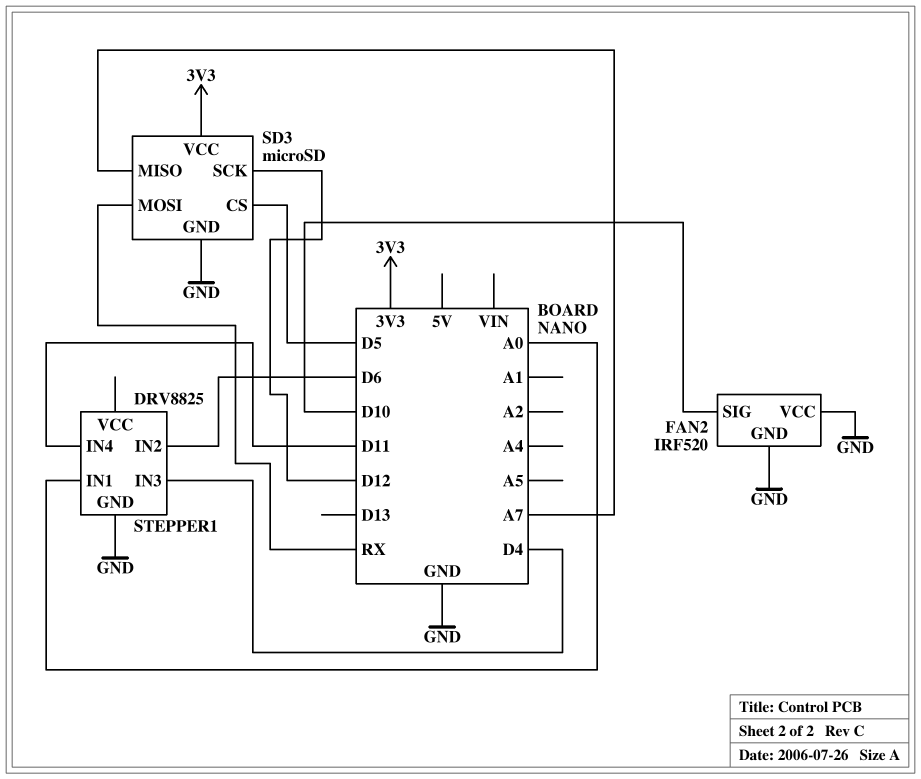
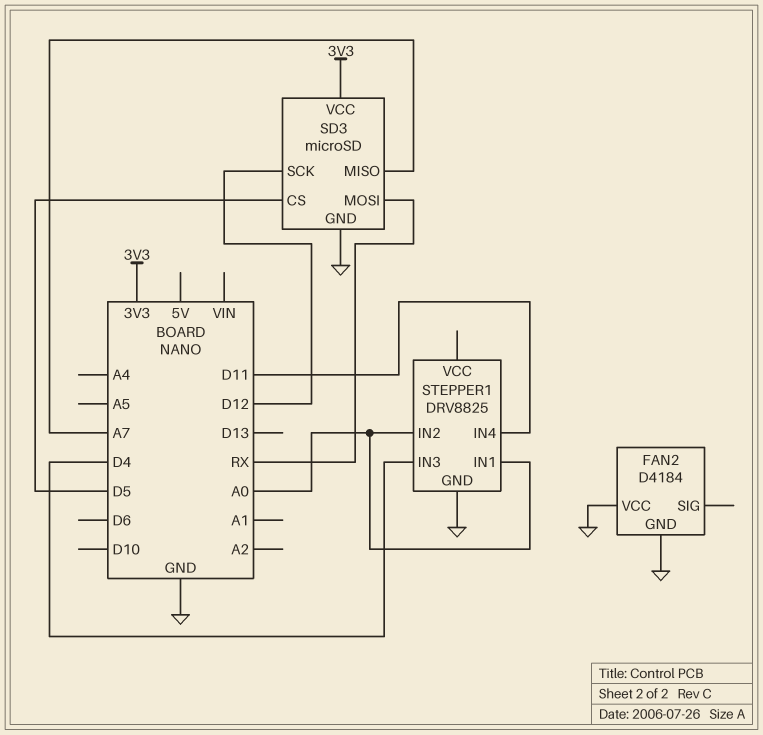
FAN2: IRF520 -> D4184
FAN2 pin SIG: D10 -> none
STEPPER1 pin IN2: D6 -> A0

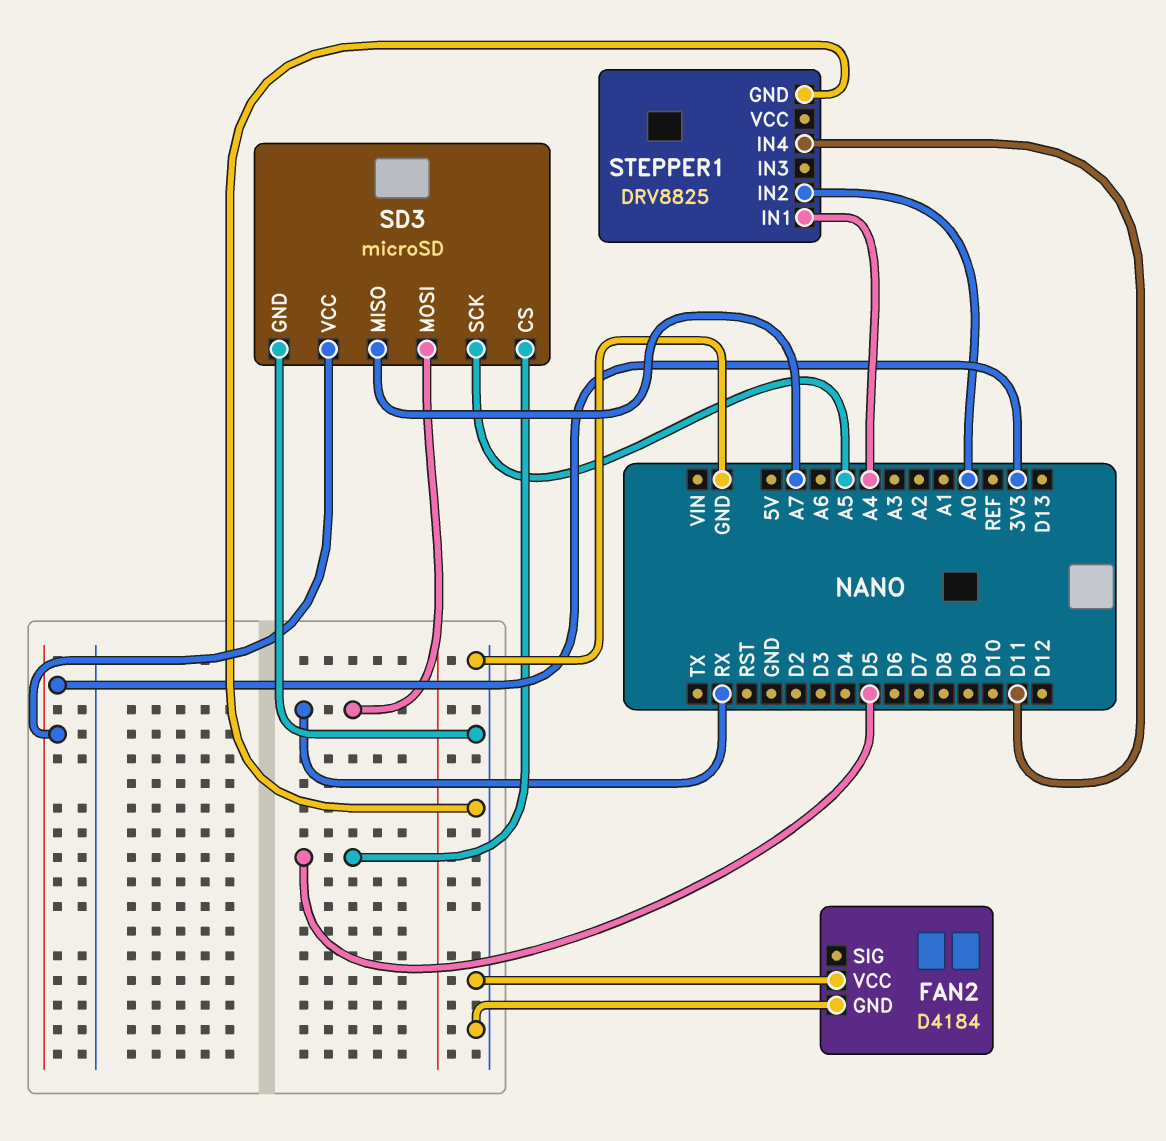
SD3 pin SCK: D12 -> A5
STEPPER1 pin IN1: A0 -> A4
STEPPER1 pin IN3: D4 -> none

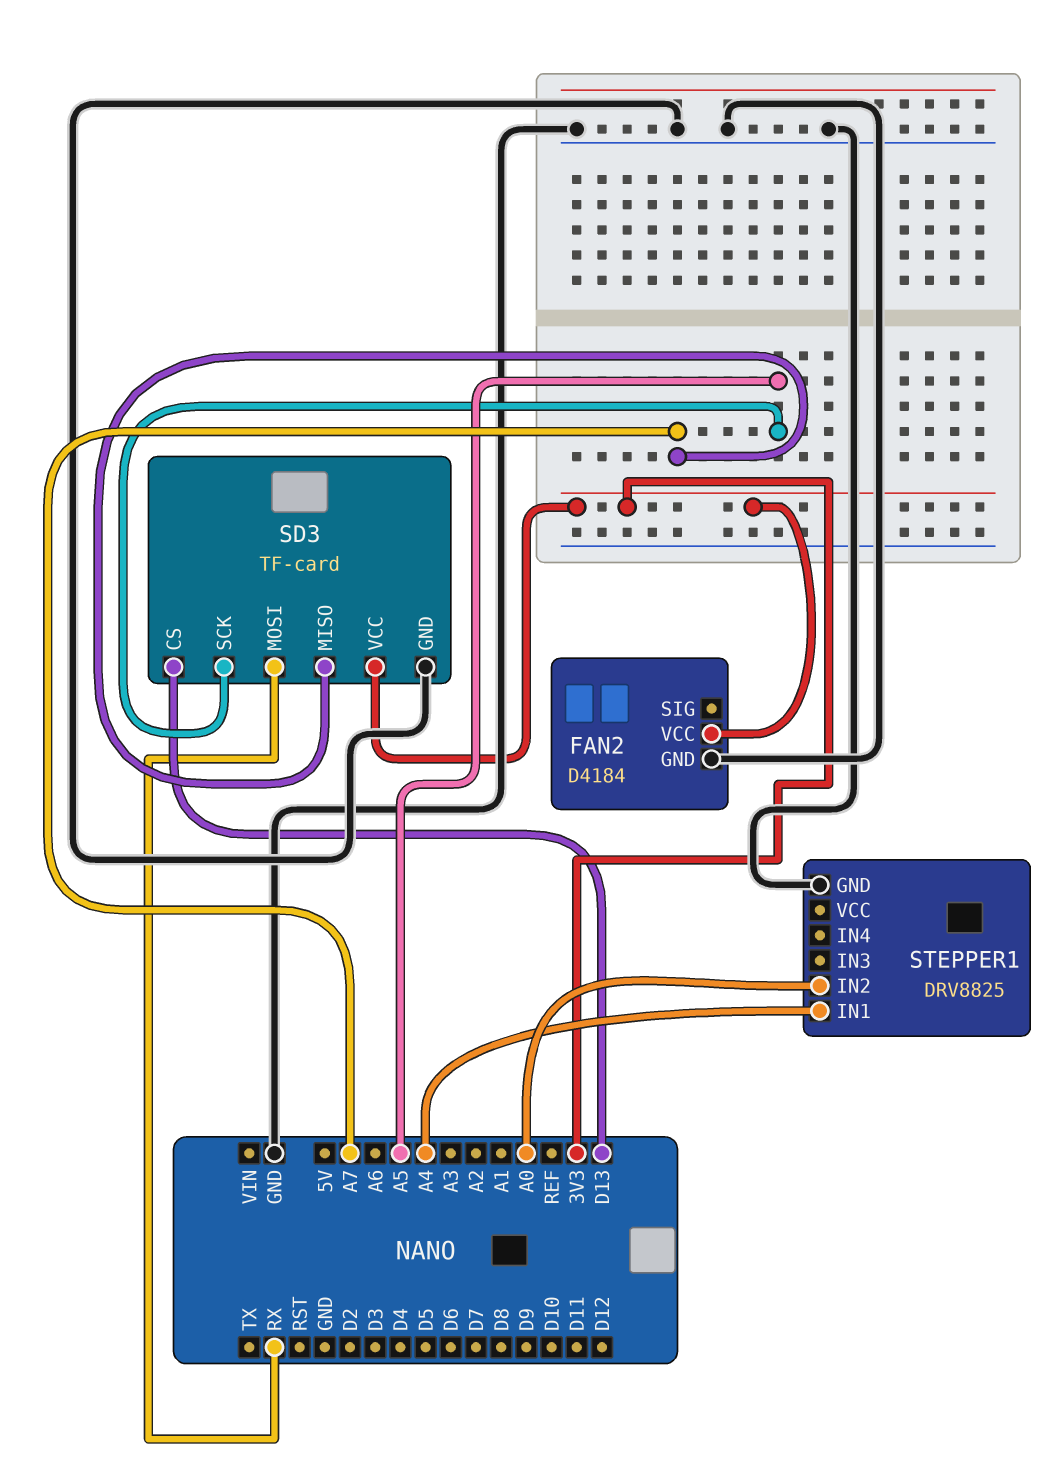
FAN2 pin VCC: GND -> 3V3
SD3: microSD -> TF-card
SD3 pin CS: D5 -> D13
STEPPER1 pin IN4: D11 -> none

